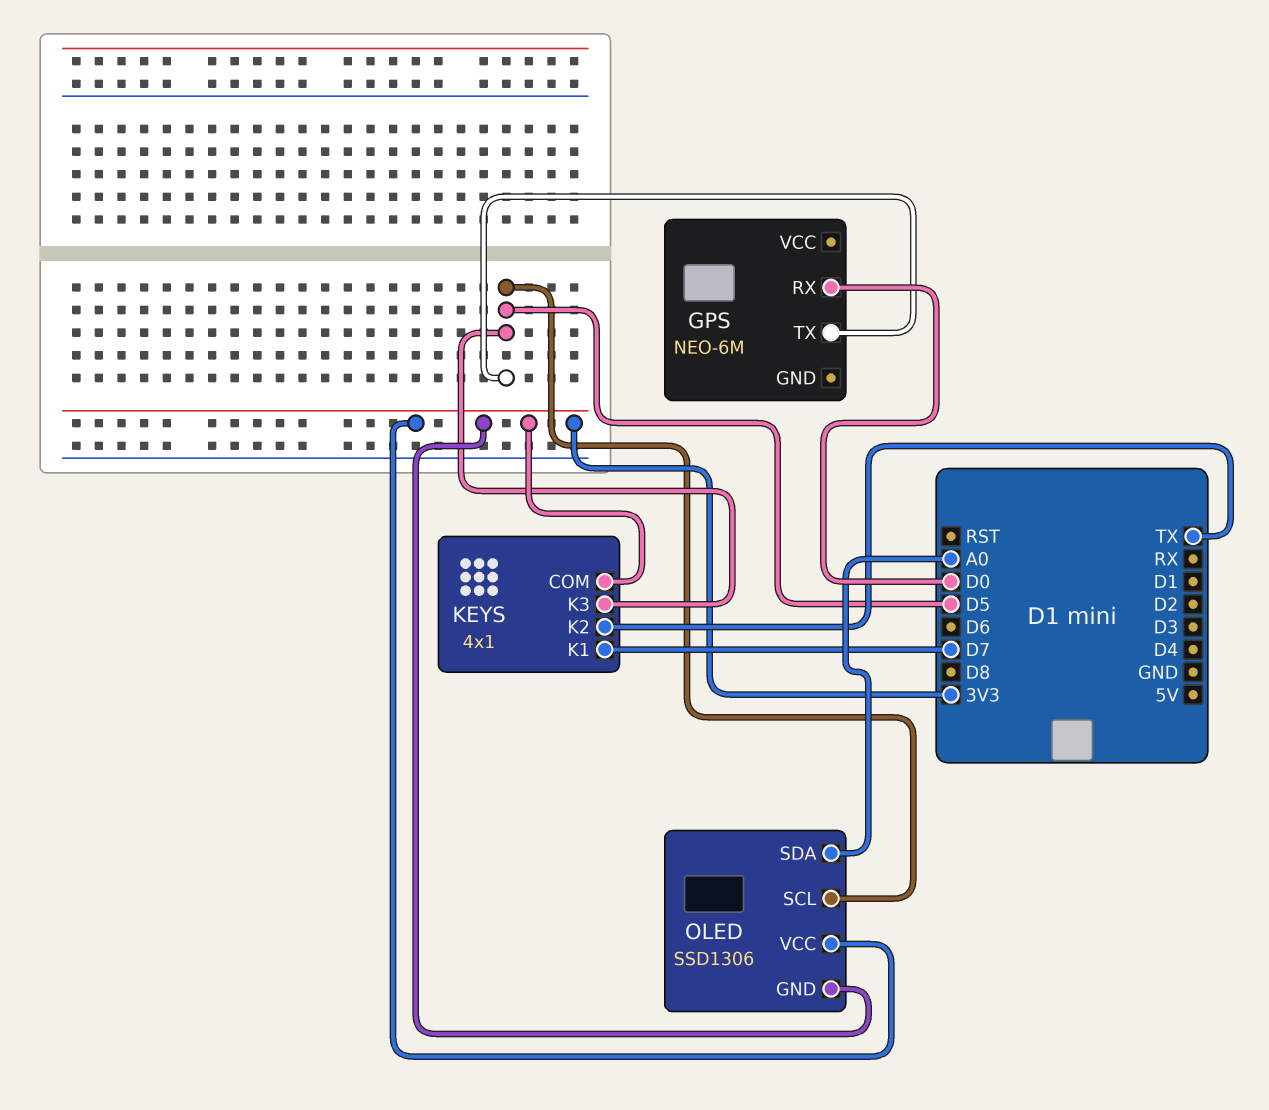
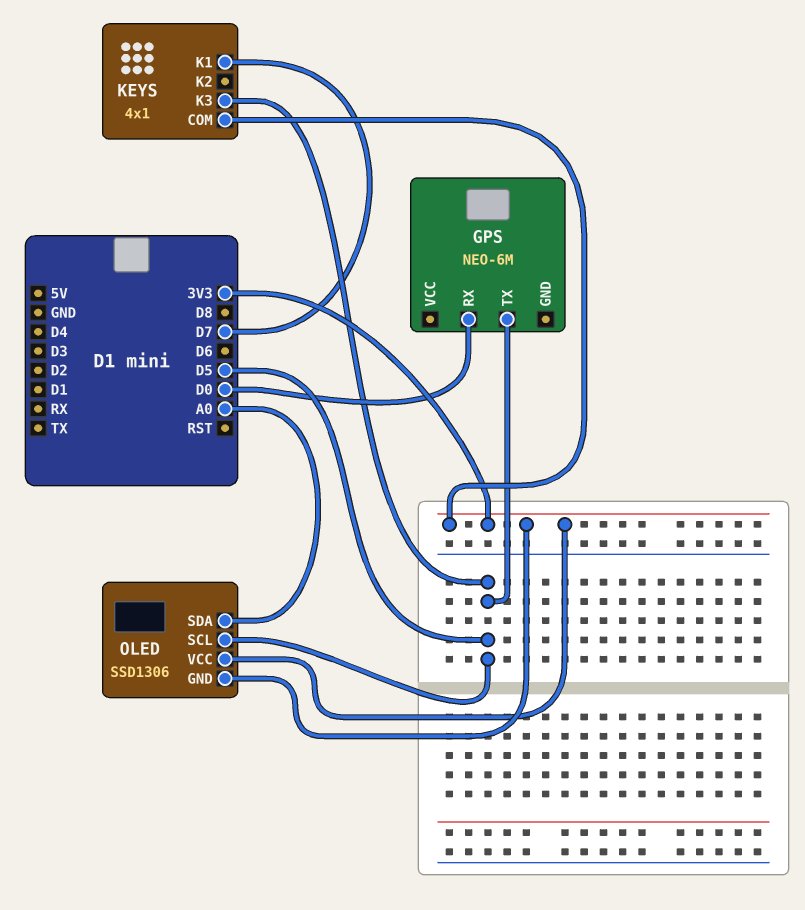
KEYS pin K2: TX -> none

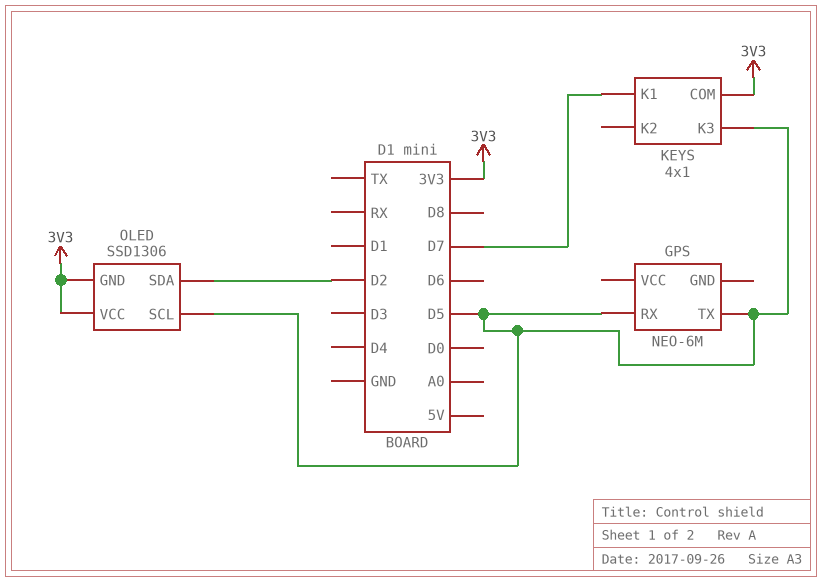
GPS pin RX: D0 -> D5
OLED pin SDA: A0 -> D2

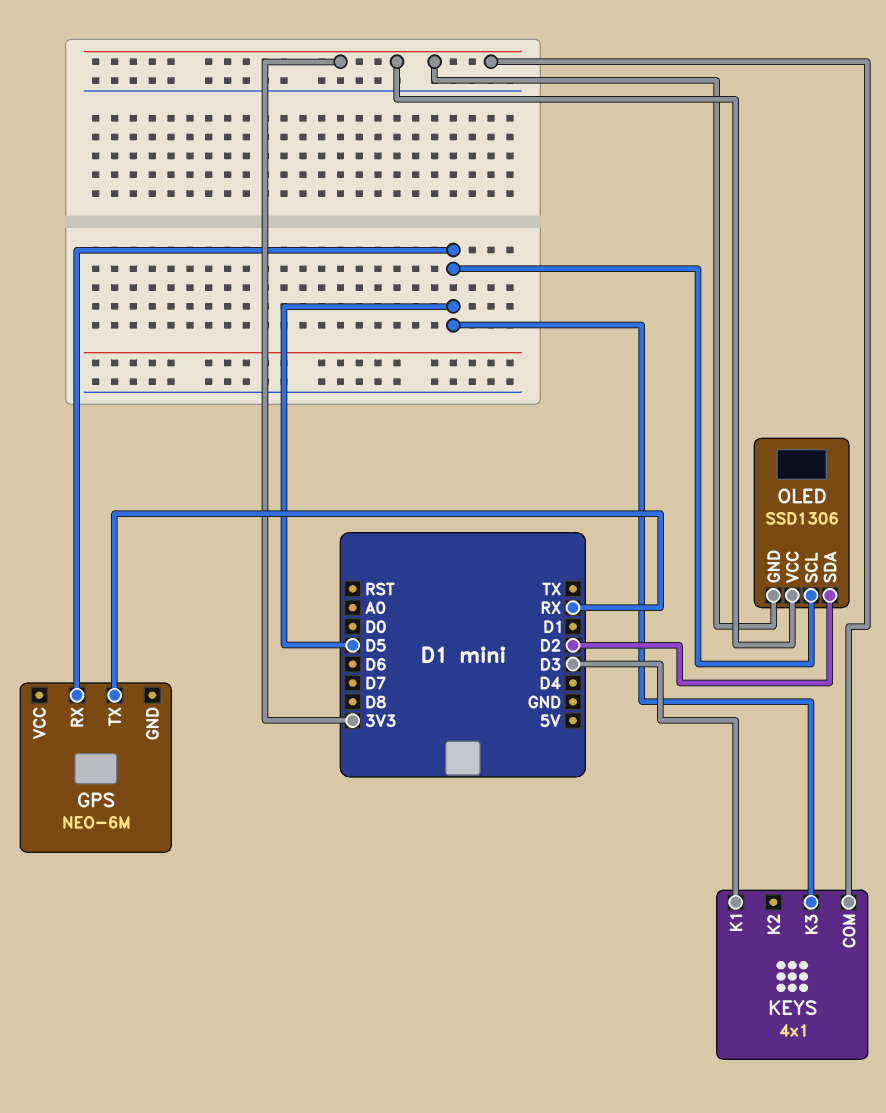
GPS pin TX: D5 -> RX
KEYS pin K1: D7 -> D3

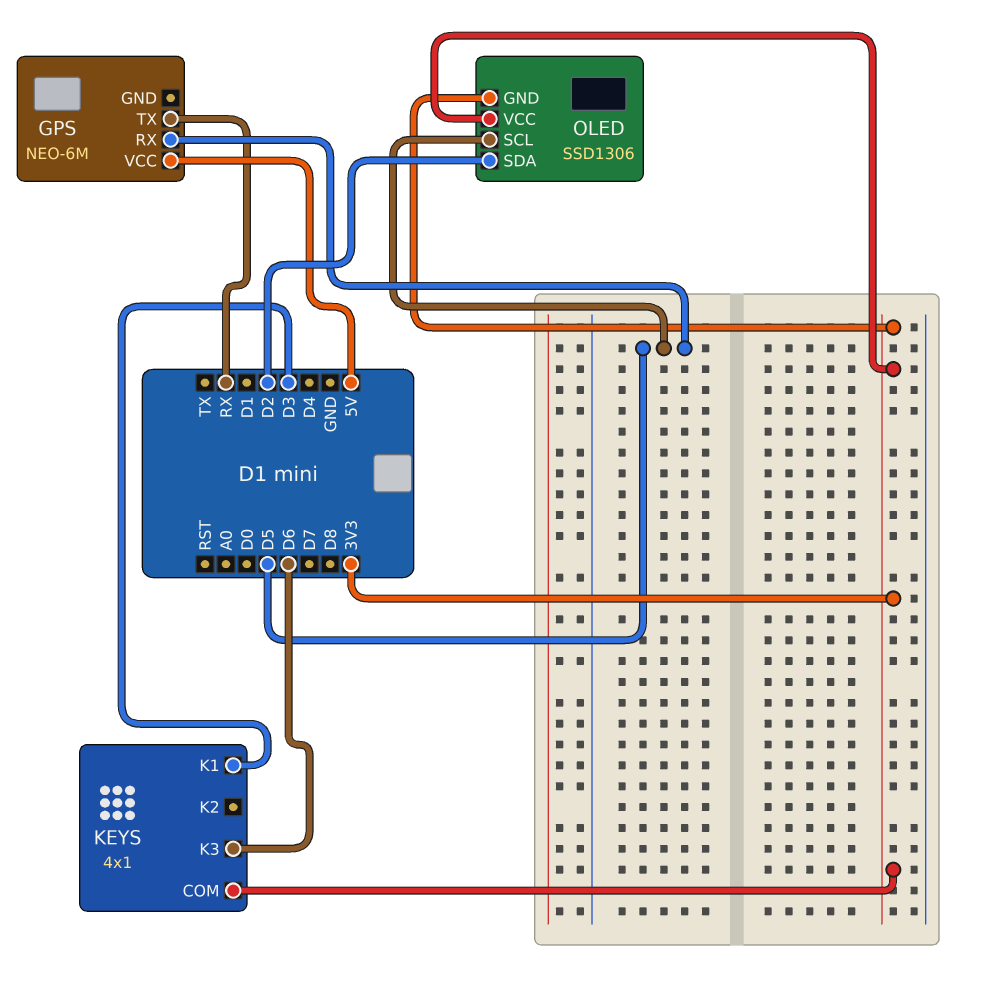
GPS pin VCC: none -> 5V
KEYS pin K3: D5 -> D6

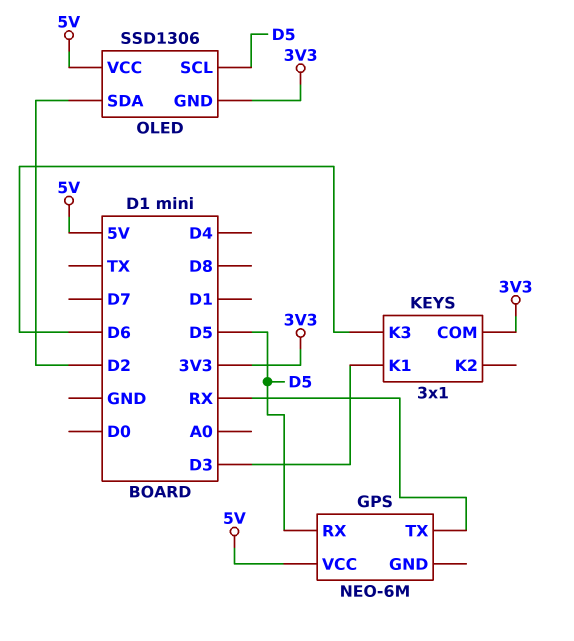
KEYS: 4x1 -> 3x1
OLED pin VCC: 3V3 -> 5V

